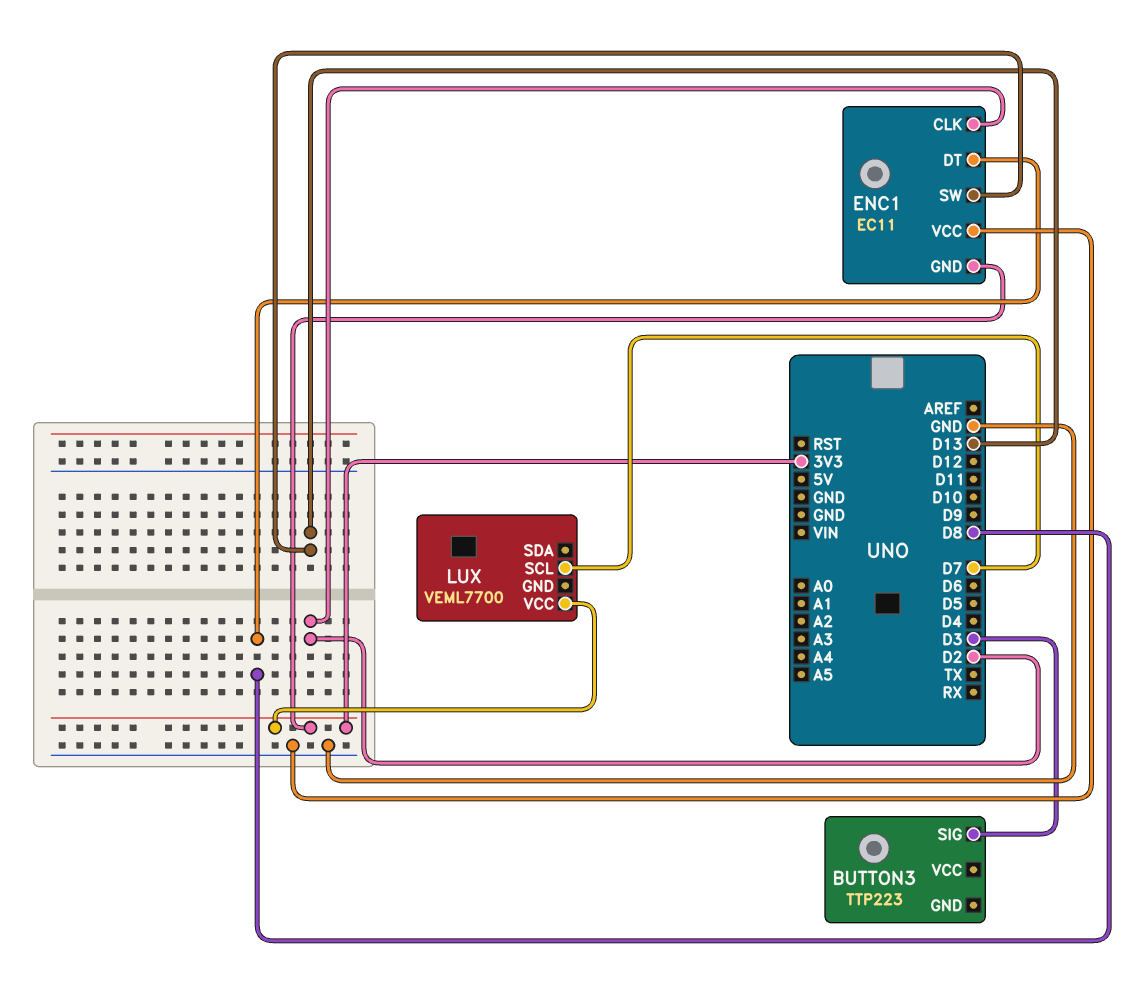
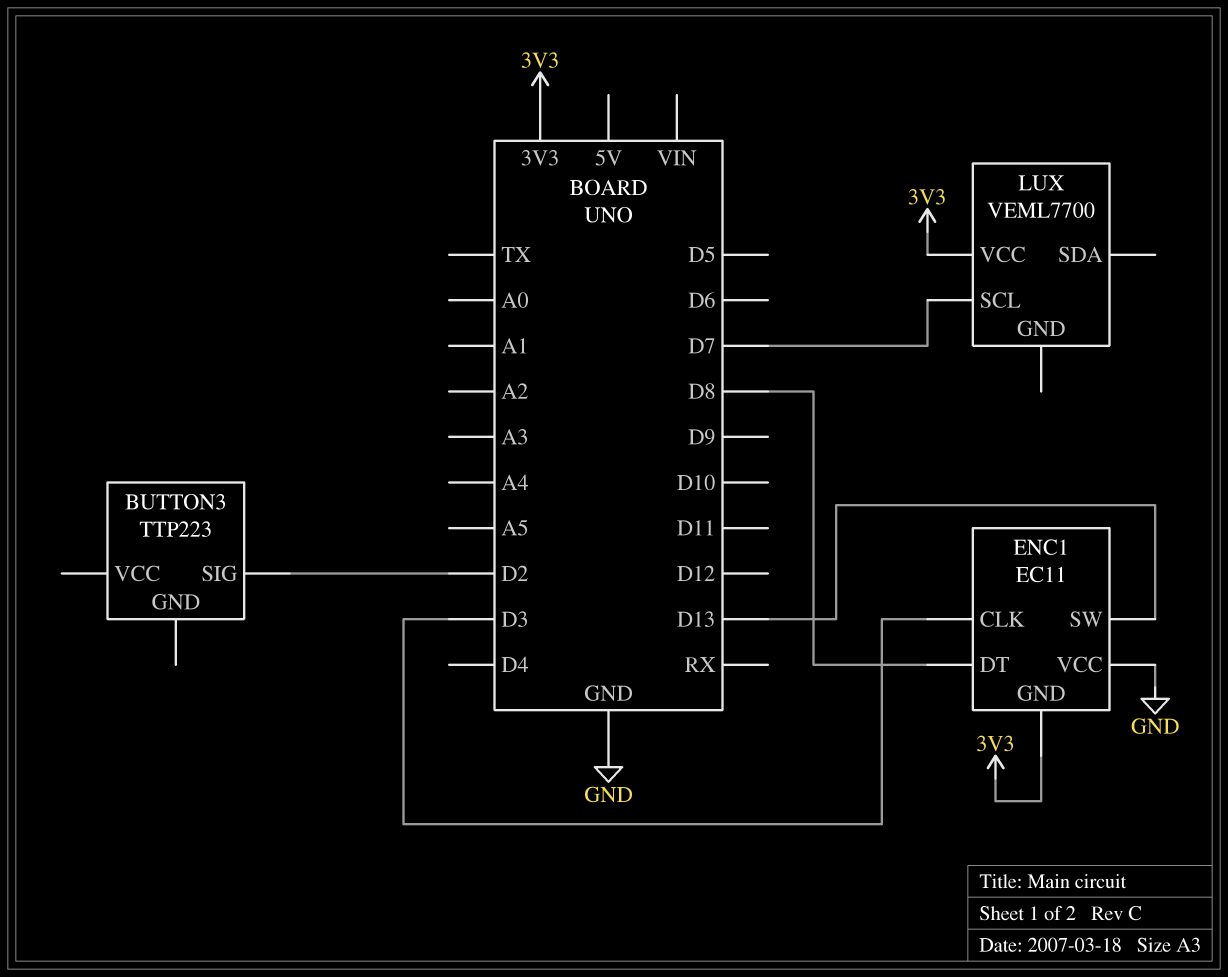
BUTTON3 pin SIG: D3 -> D2
ENC1 pin CLK: D2 -> D3

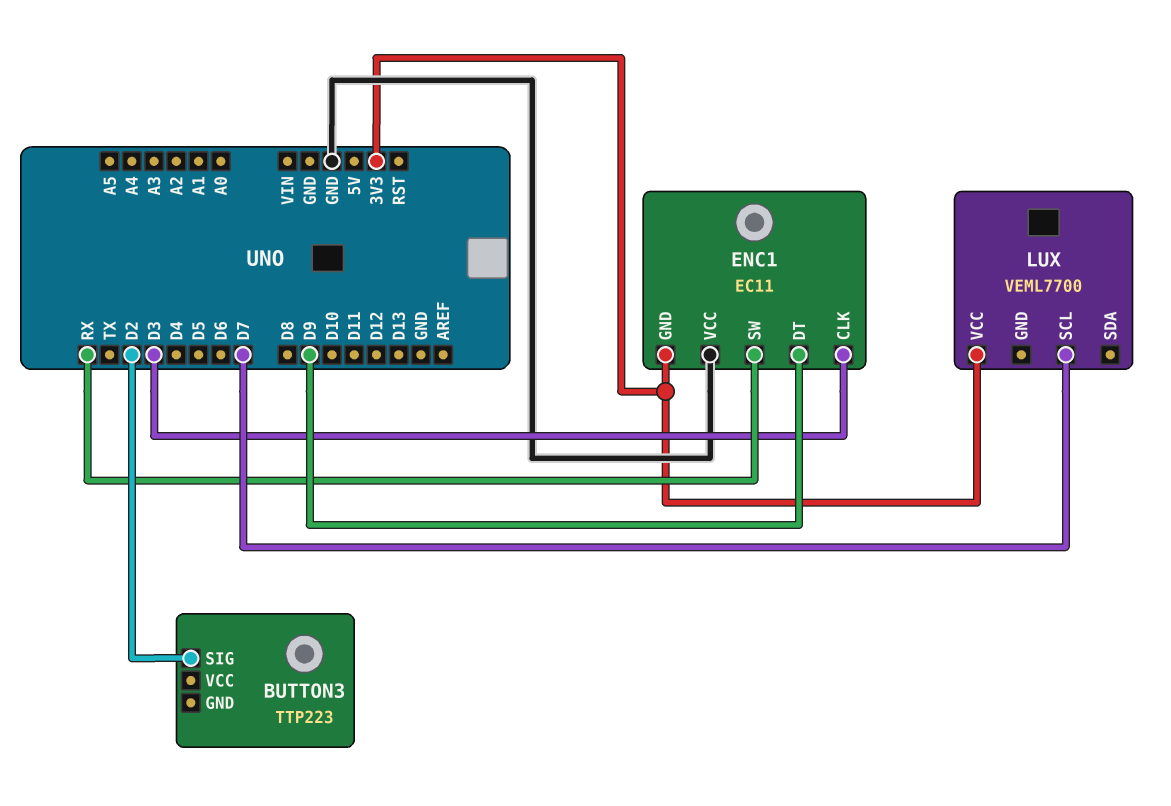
ENC1 pin DT: D8 -> D9
ENC1 pin SW: D13 -> RX

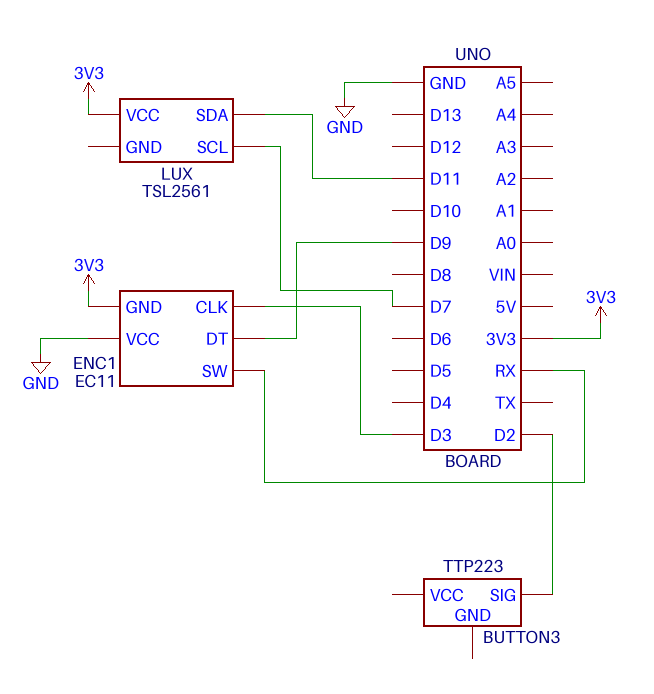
LUX: VEML7700 -> TSL2561
LUX pin SDA: none -> D11

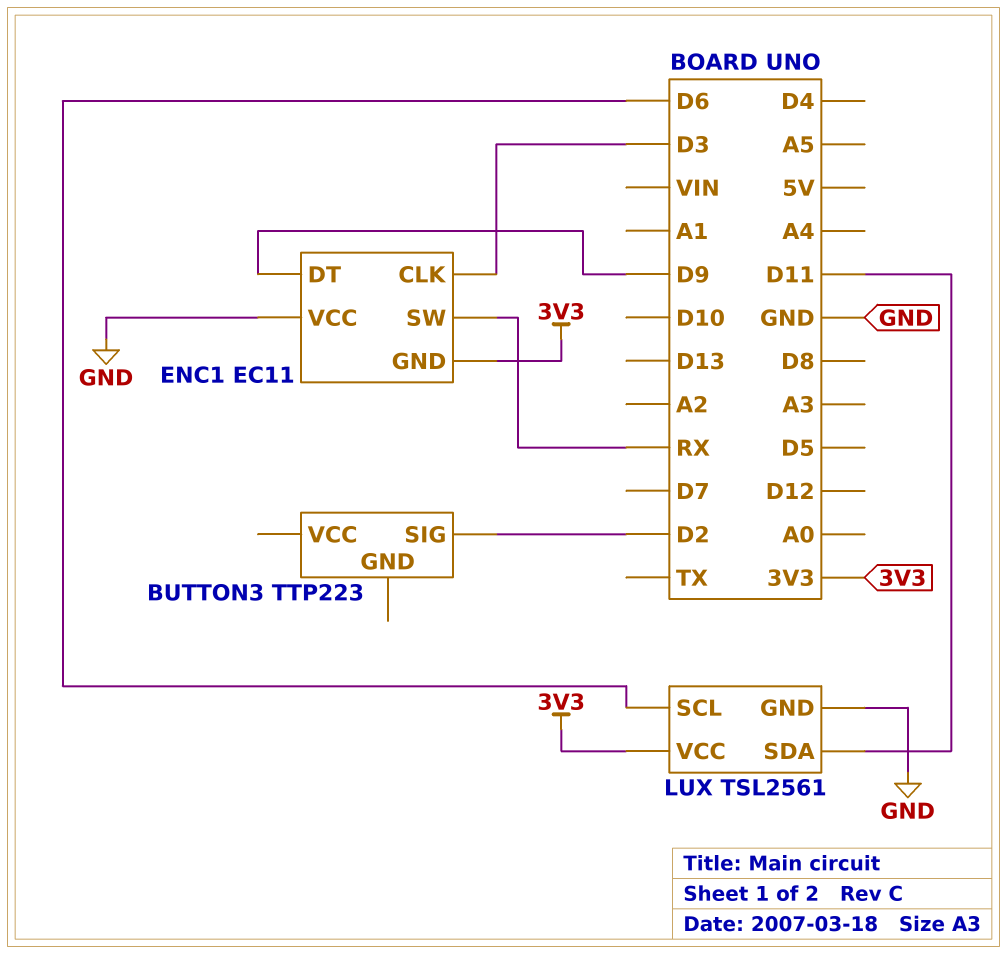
LUX pin GND: none -> GND
LUX pin SCL: D7 -> D6

